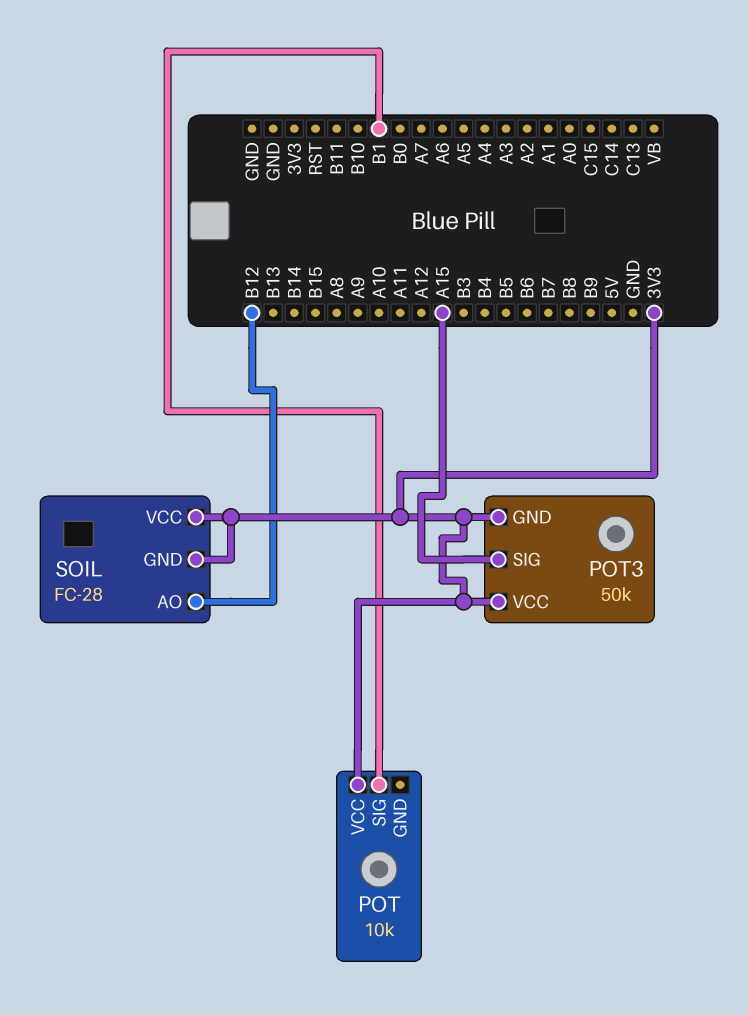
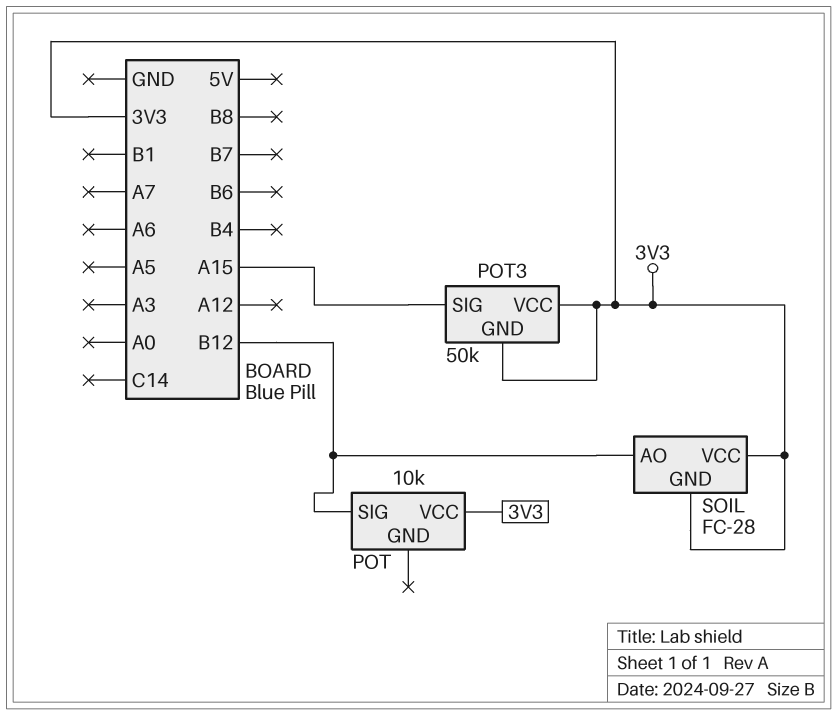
POT pin SIG: B1 -> B12

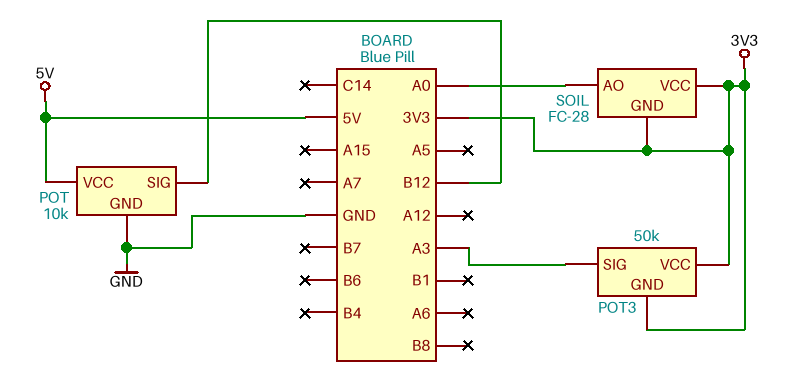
POT pin GND: none -> GND
POT pin VCC: 3V3 -> 5V
POT3 pin SIG: A15 -> A3
SOIL pin AO: B12 -> A0

